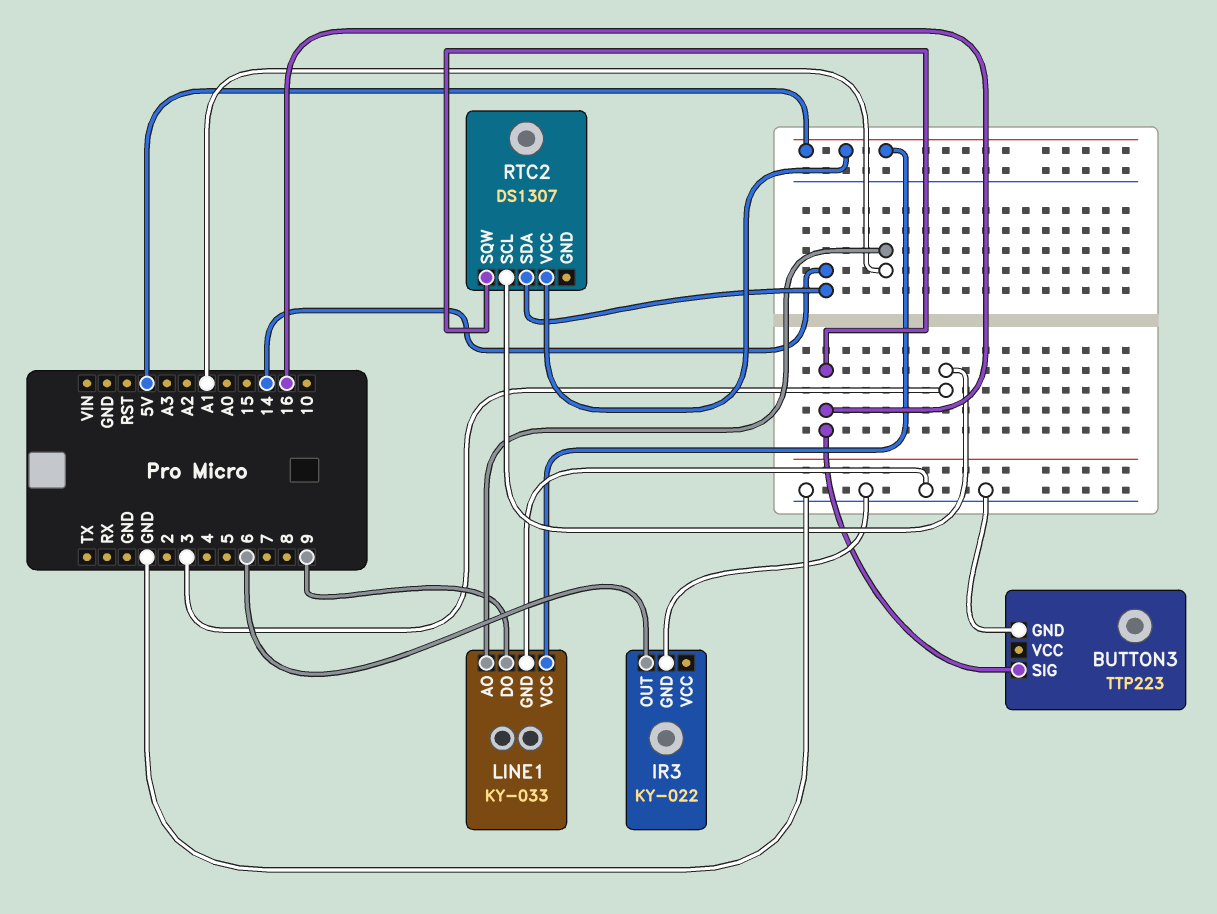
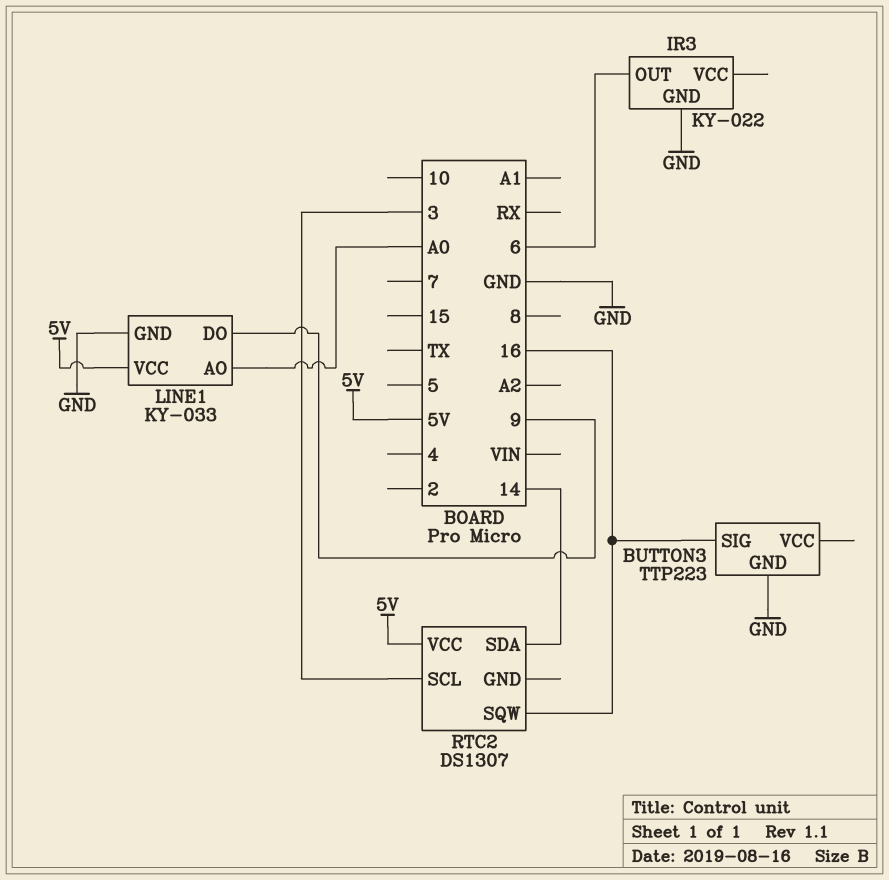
LINE1 pin AO: A1 -> A0

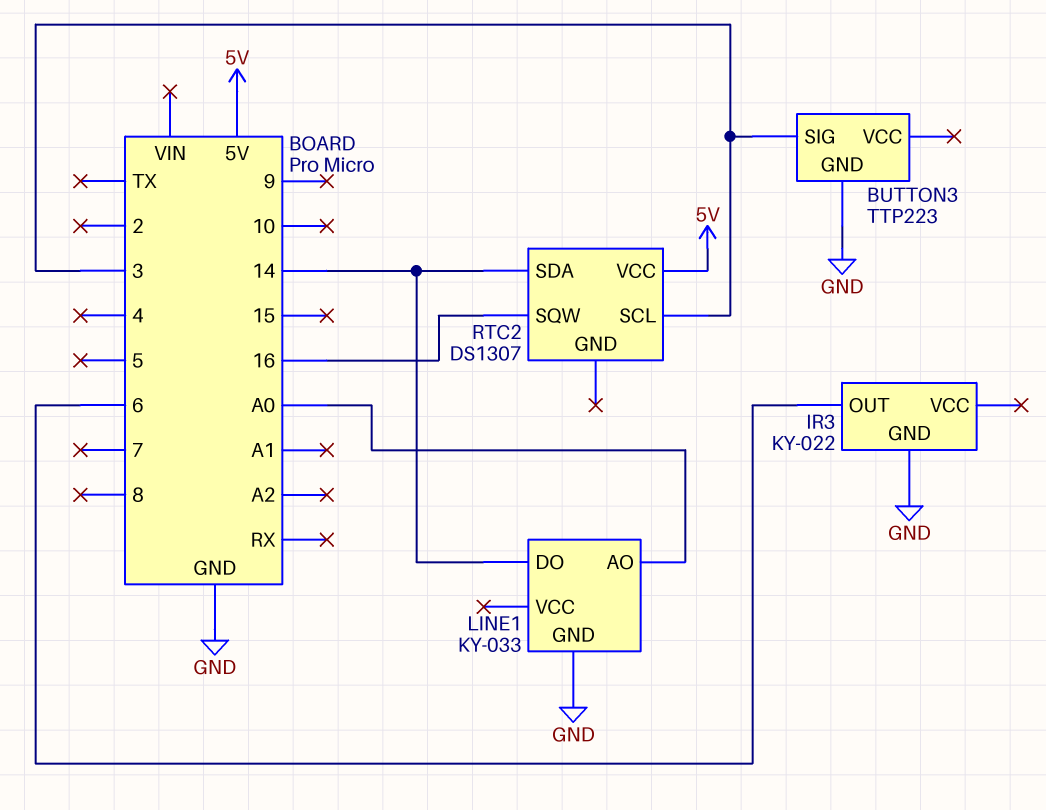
BUTTON3 pin SIG: 16 -> 3
LINE1 pin DO: 9 -> 14
LINE1 pin VCC: 5V -> none

